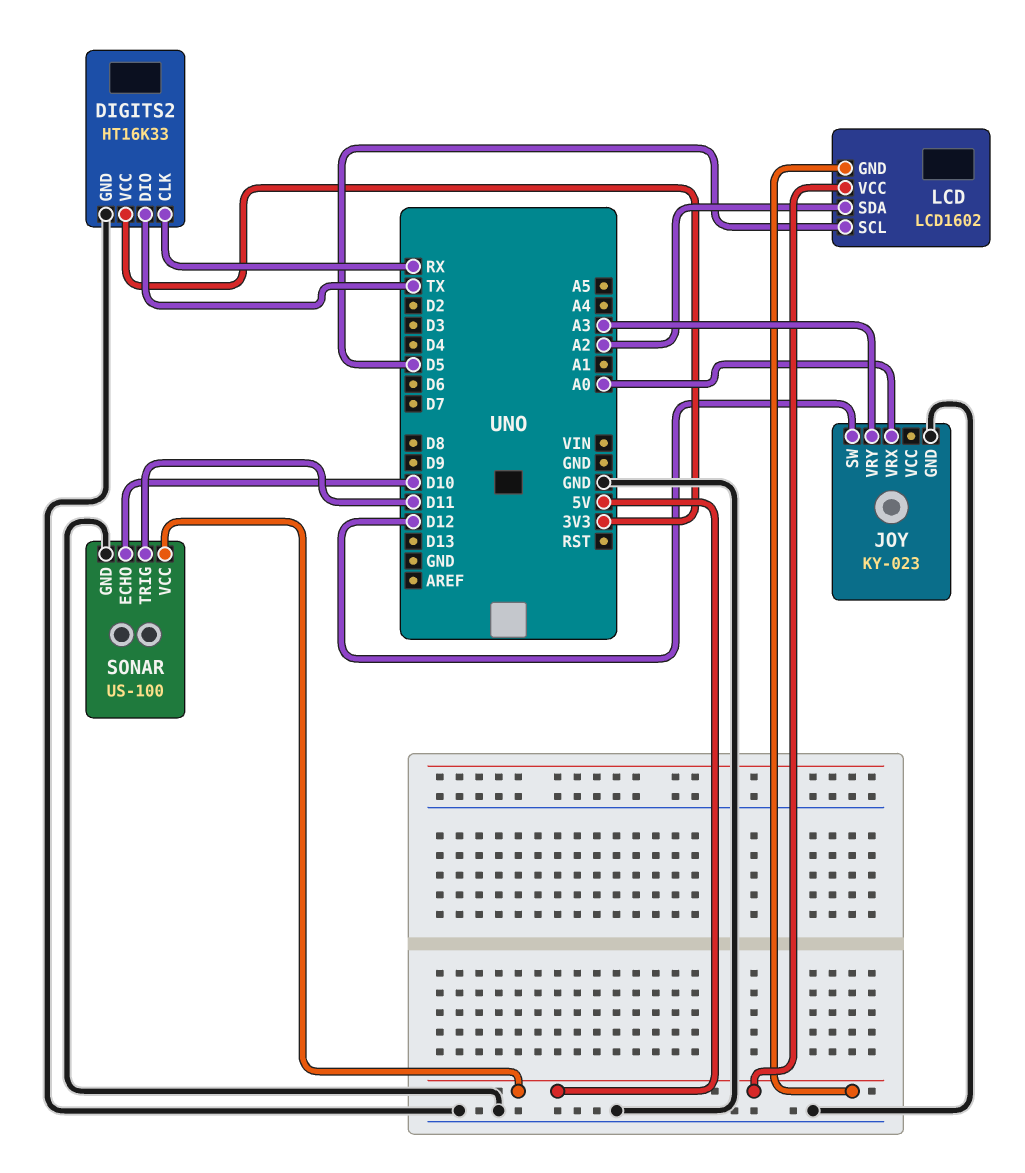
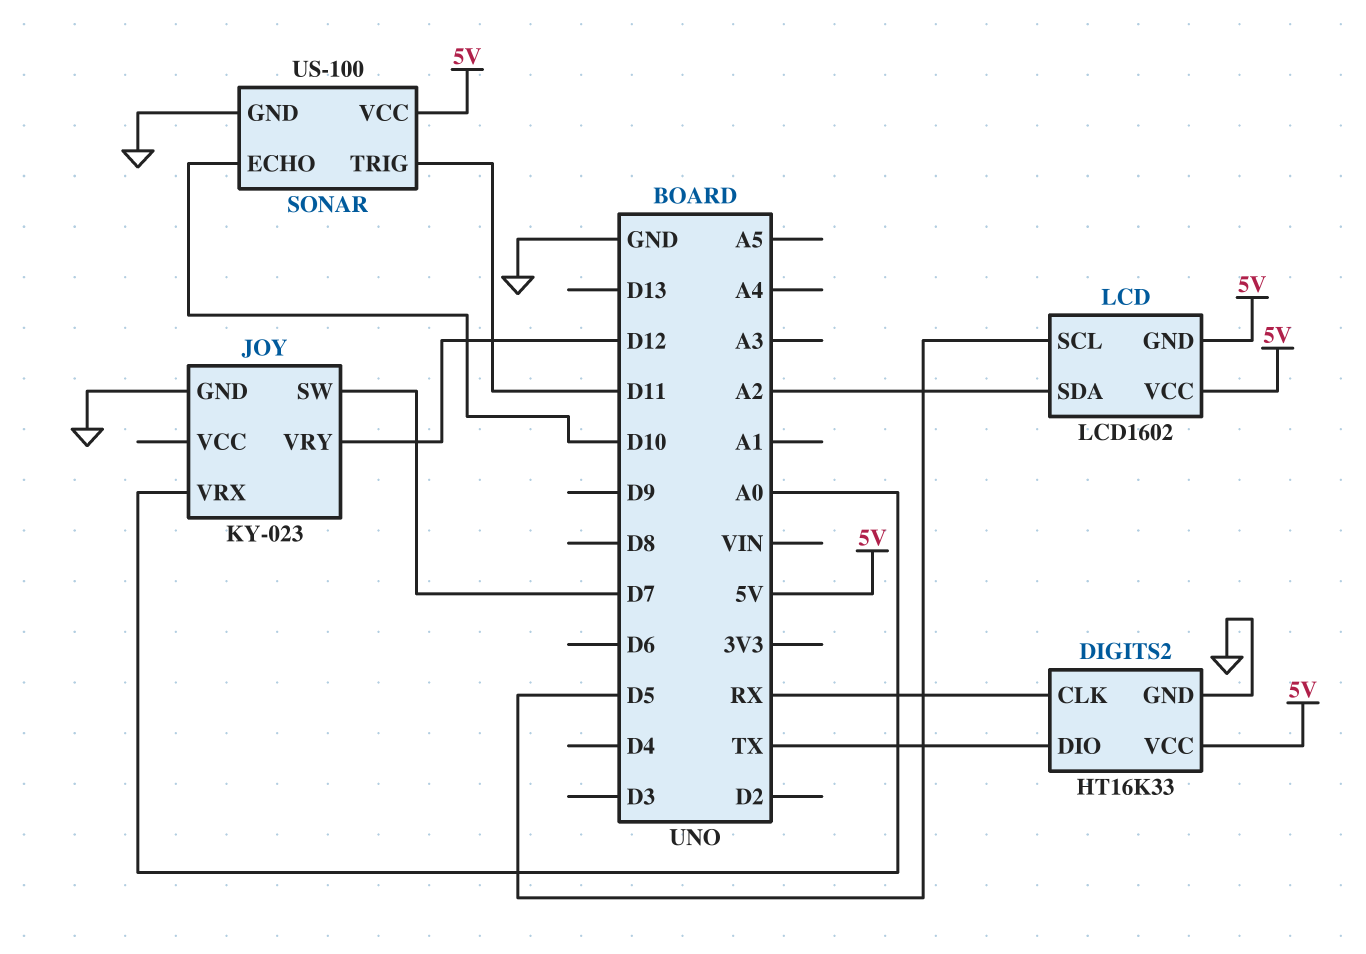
DIGITS2 pin VCC: 3V3 -> 5V
JOY pin SW: D12 -> D7
JOY pin VRY: A3 -> D12

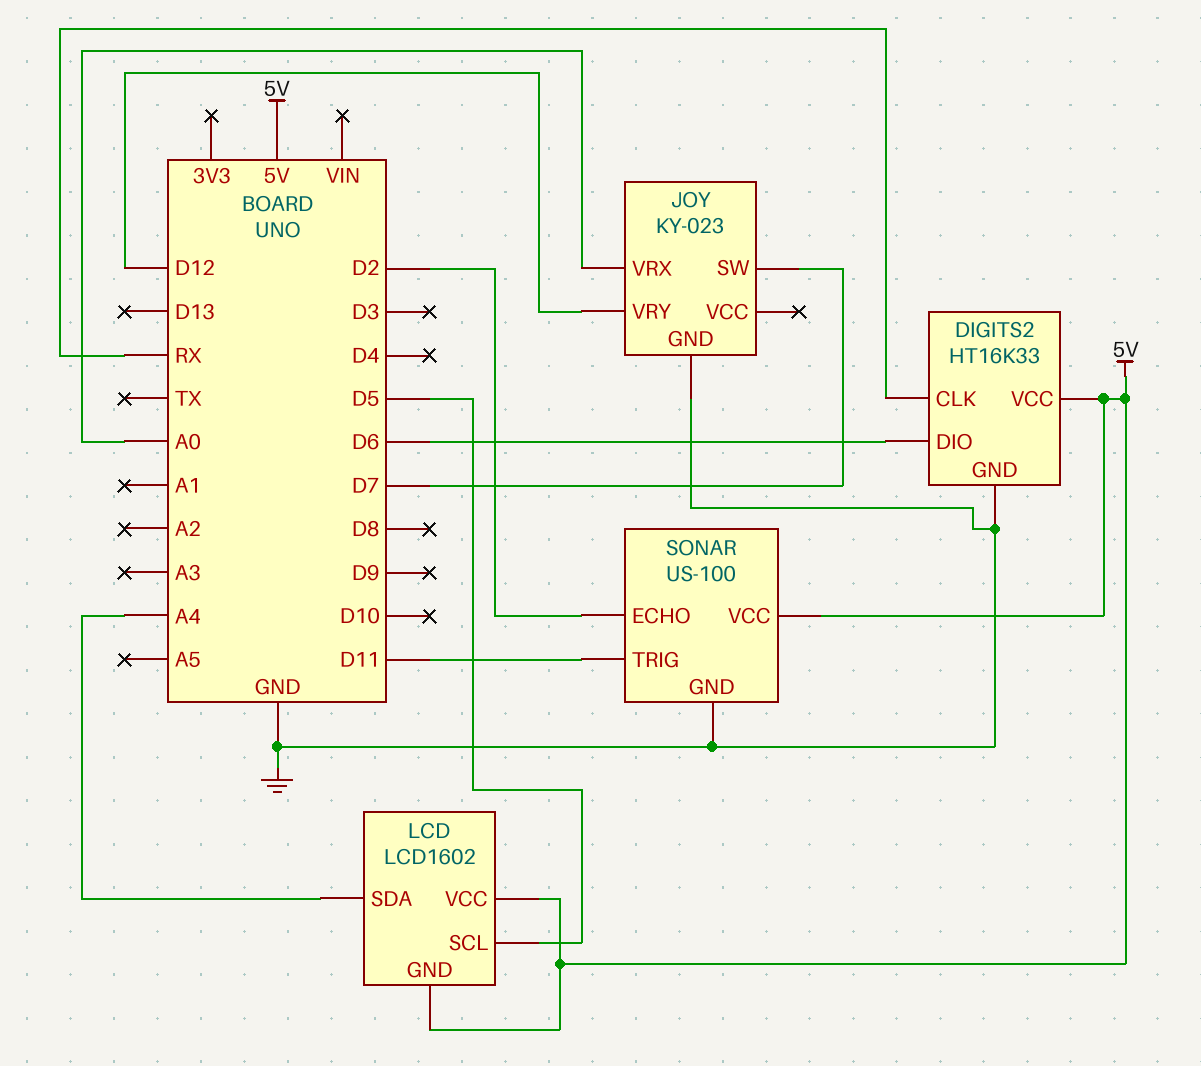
DIGITS2 pin DIO: TX -> D6
LCD pin SDA: A2 -> A4
SONAR pin ECHO: D10 -> D2

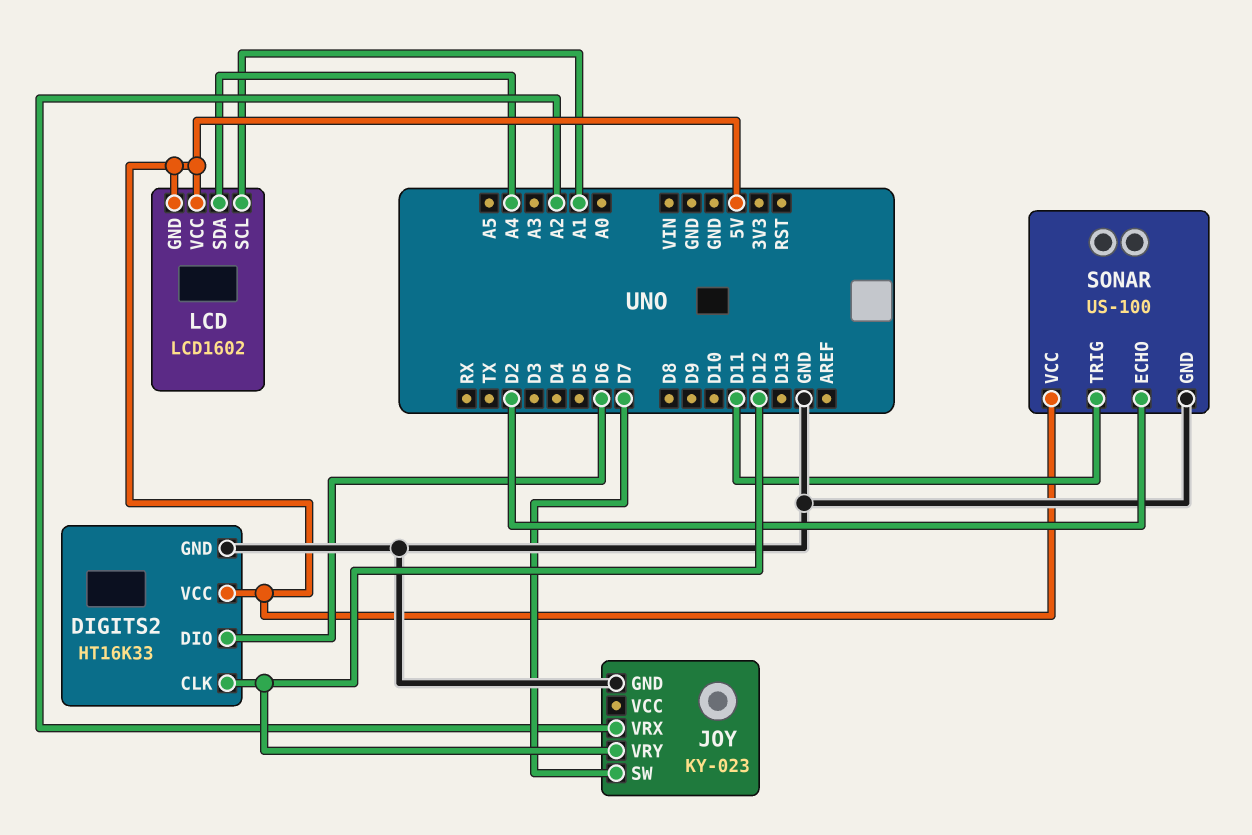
DIGITS2 pin CLK: RX -> D12
JOY pin VRX: A0 -> A2
LCD pin SCL: D5 -> A1

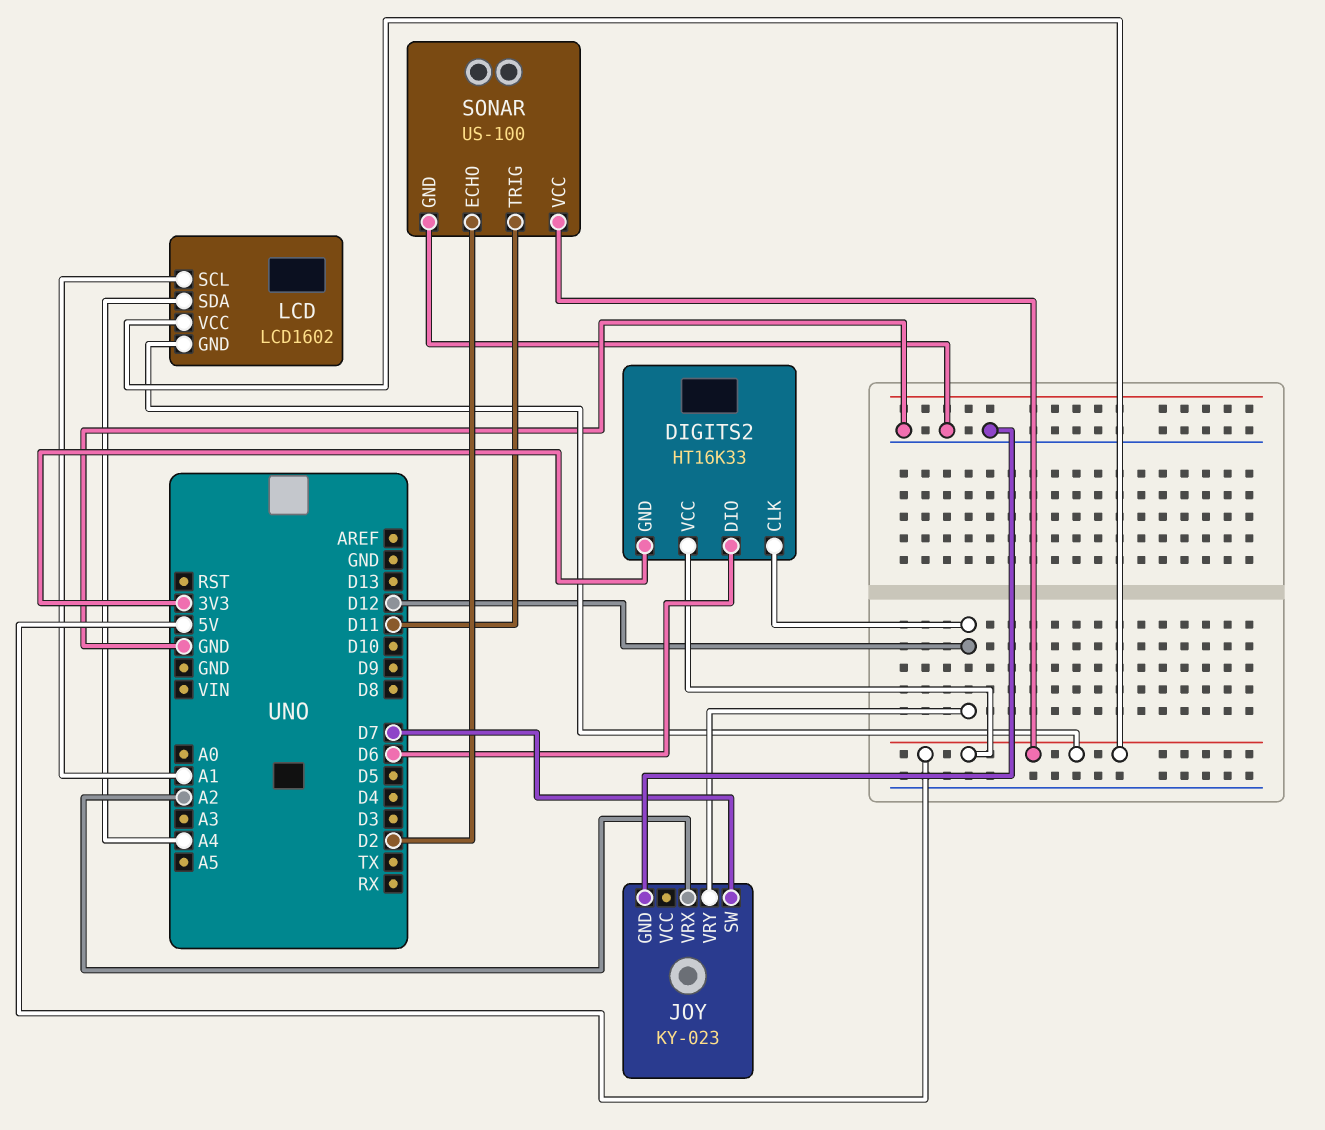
DIGITS2 pin GND: GND -> 3V3

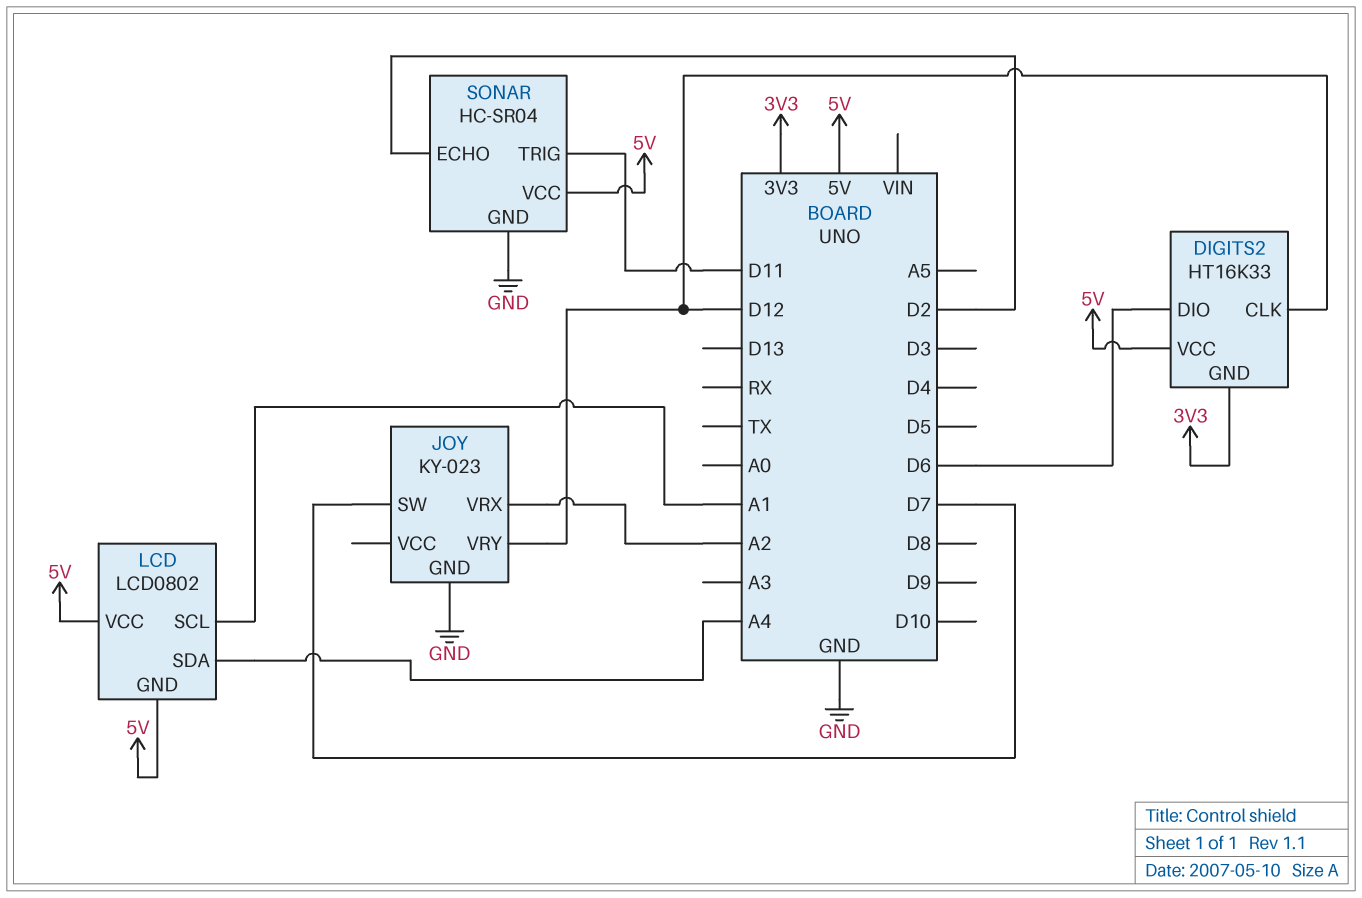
LCD: LCD1602 -> LCD0802
SONAR: US-100 -> HC-SR04

